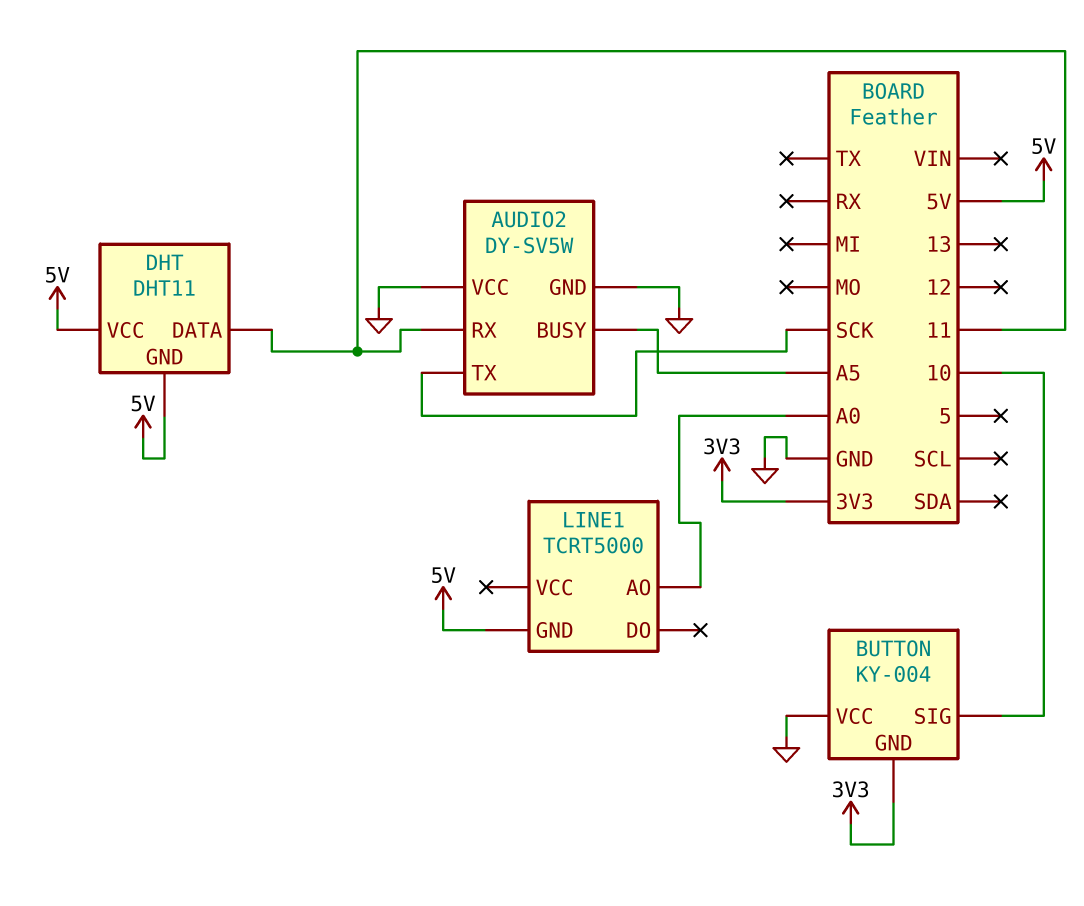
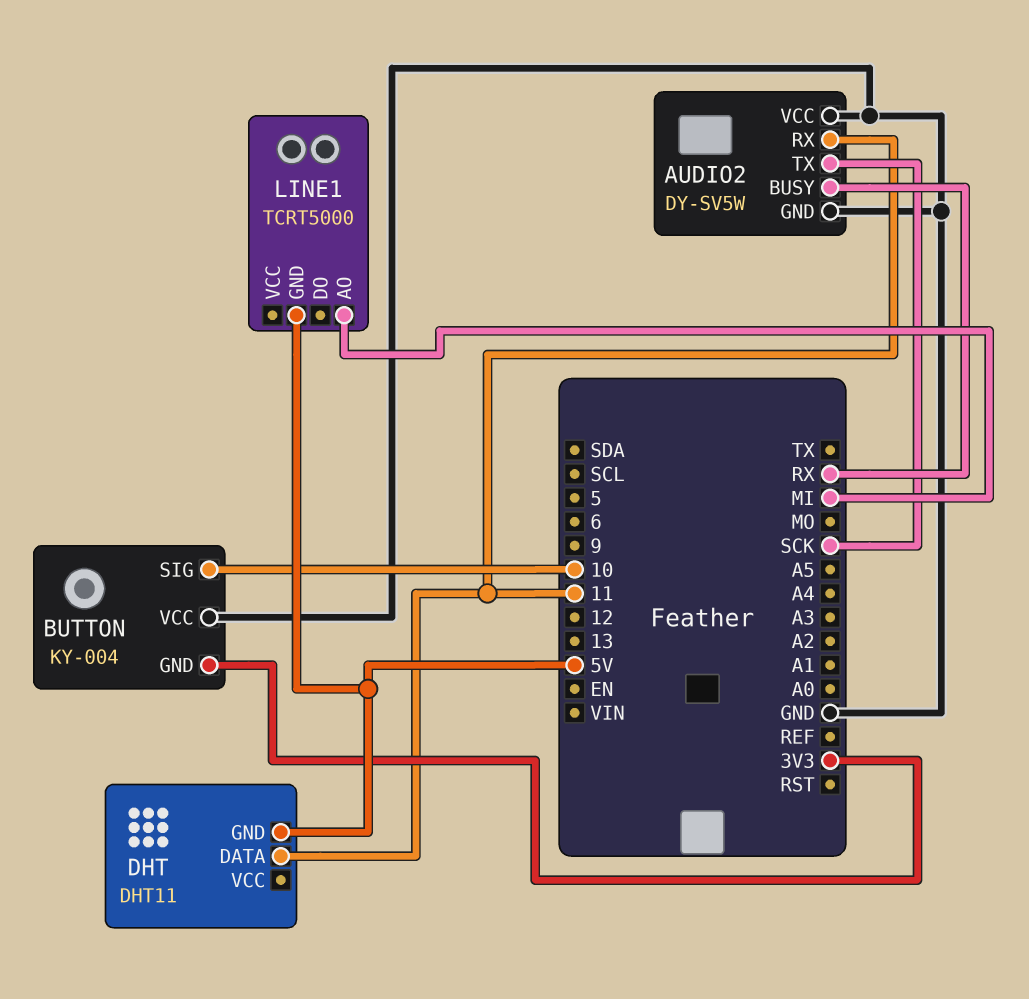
AUDIO2 pin BUSY: A5 -> RX
DHT pin VCC: 5V -> none
LINE1 pin AO: A0 -> MI

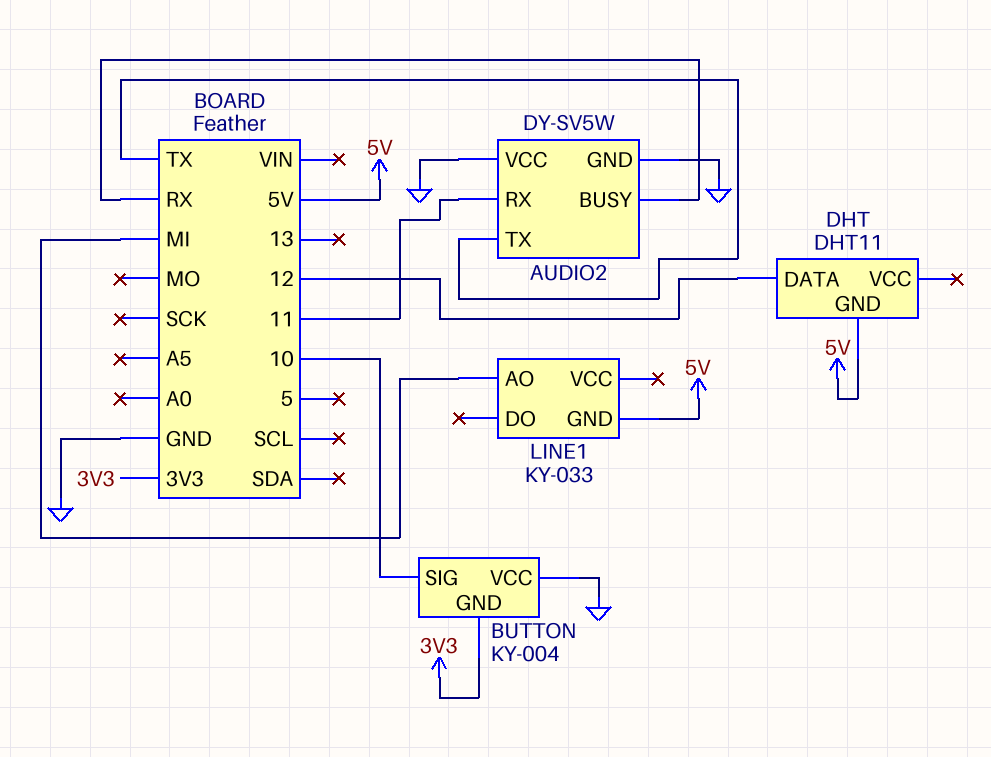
AUDIO2 pin TX: SCK -> TX
DHT pin DATA: 11 -> 12
LINE1: TCRT5000 -> KY-033

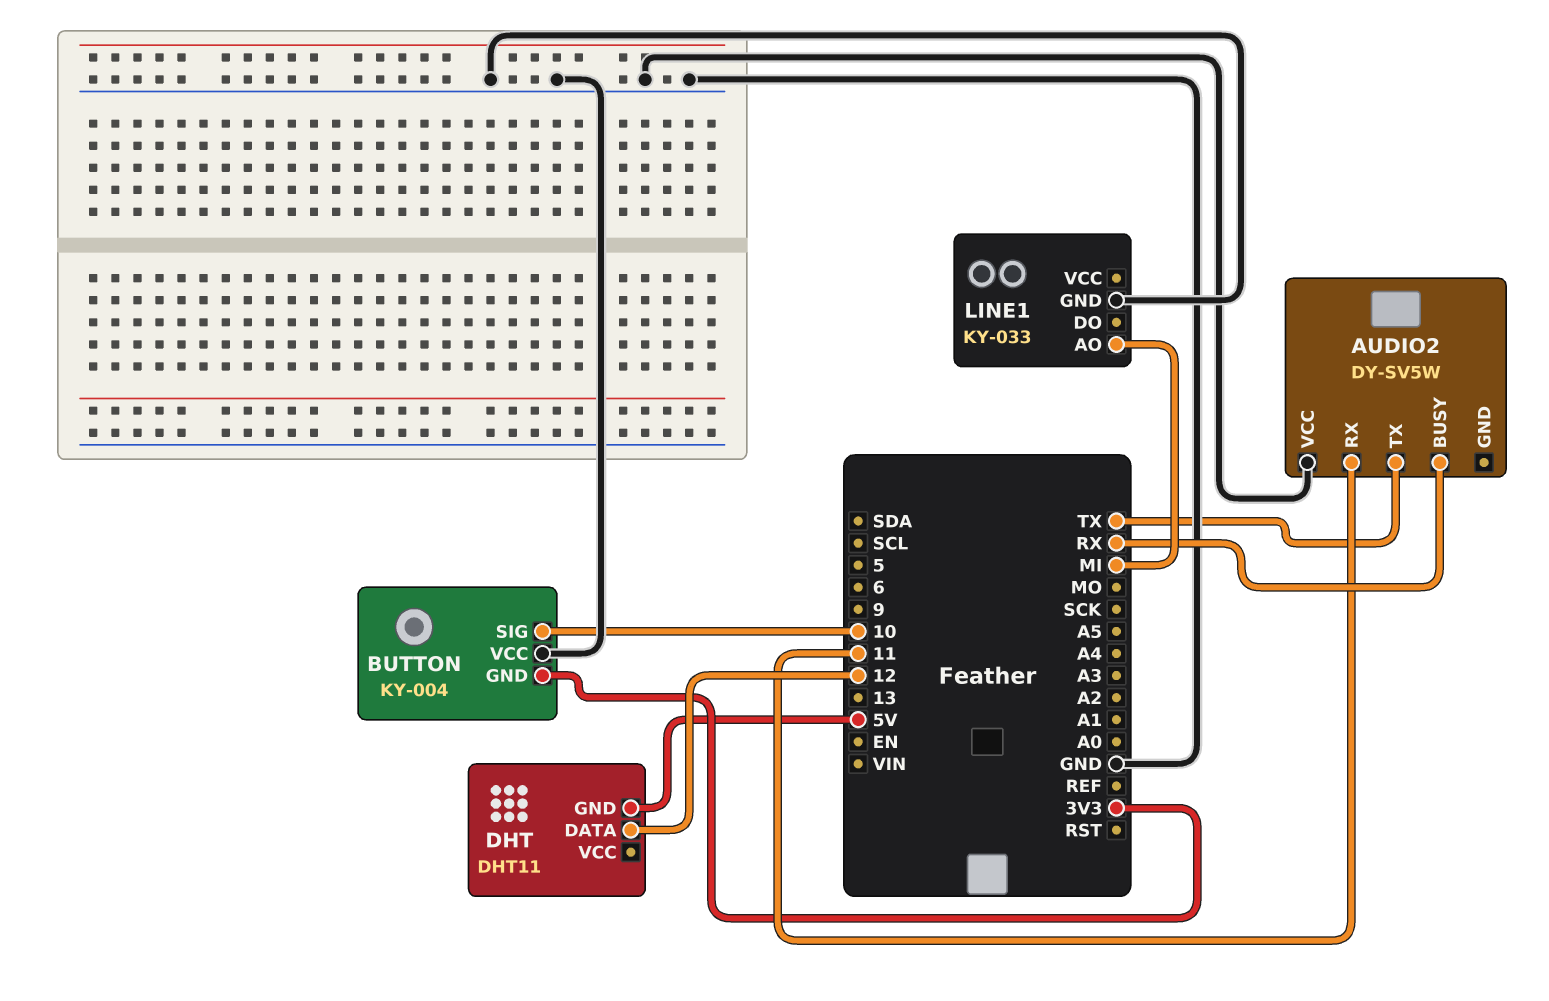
AUDIO2 pin GND: GND -> none
LINE1 pin GND: 5V -> GND

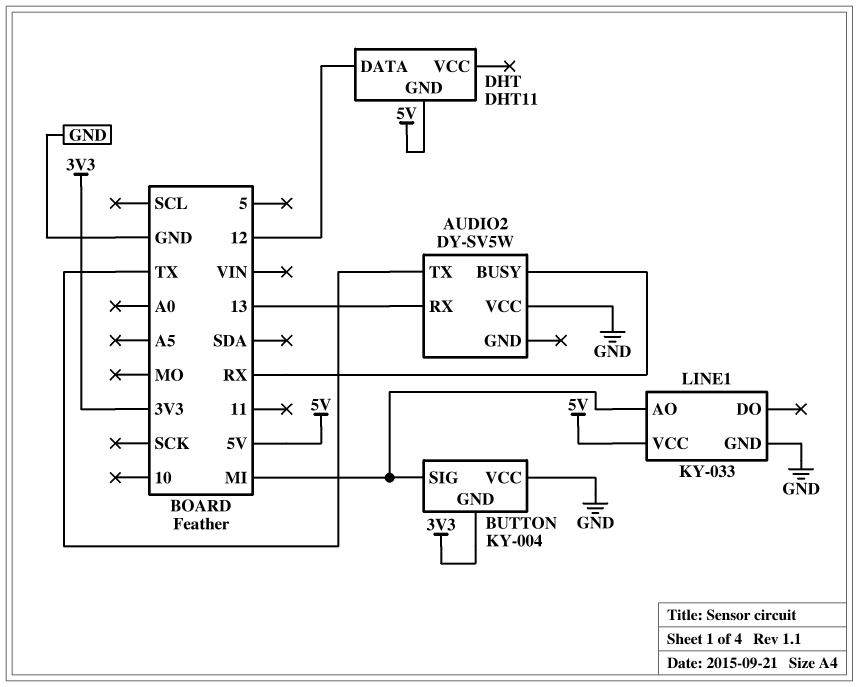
AUDIO2 pin RX: 11 -> 13
BUTTON pin SIG: 10 -> MI
LINE1 pin VCC: none -> 5V

